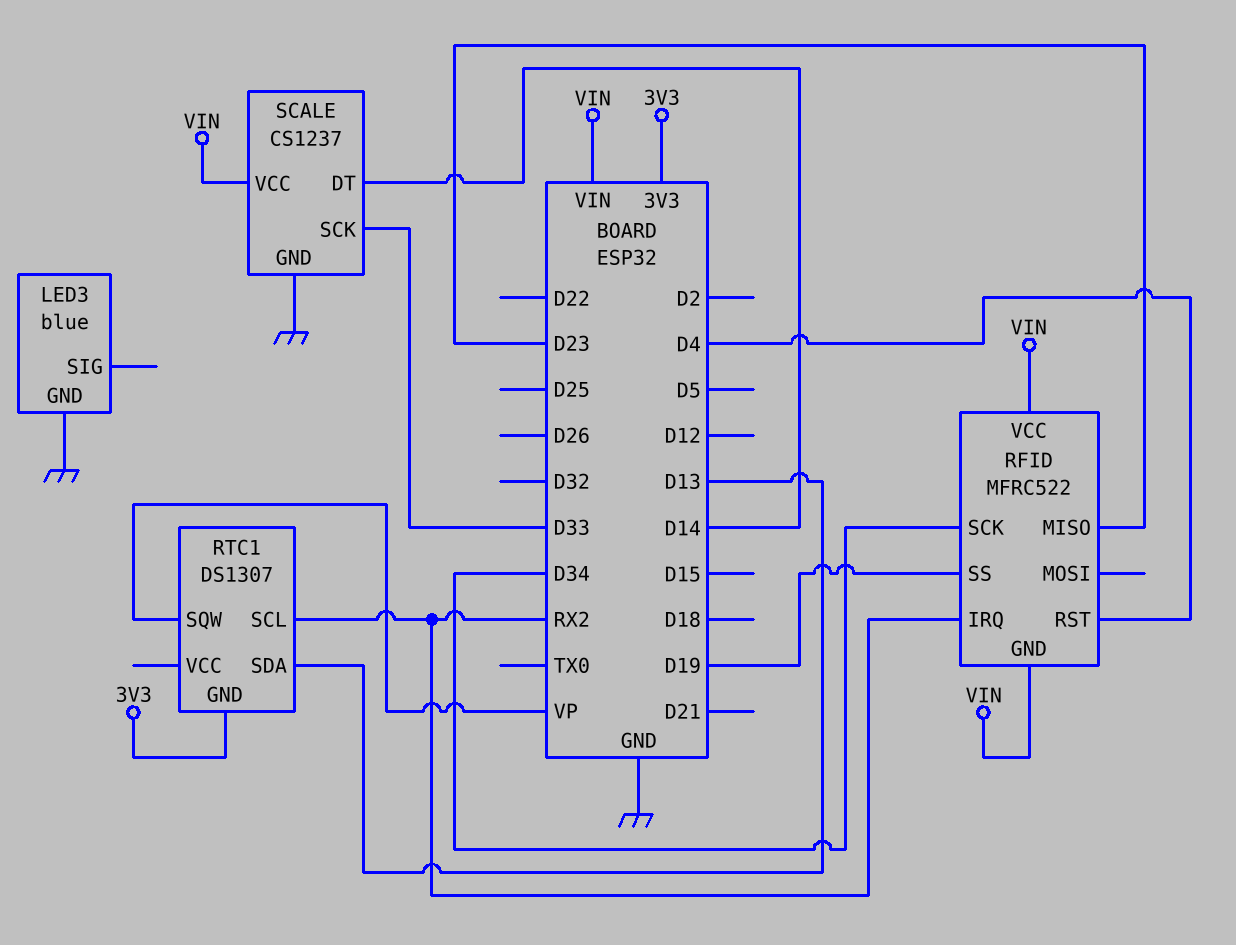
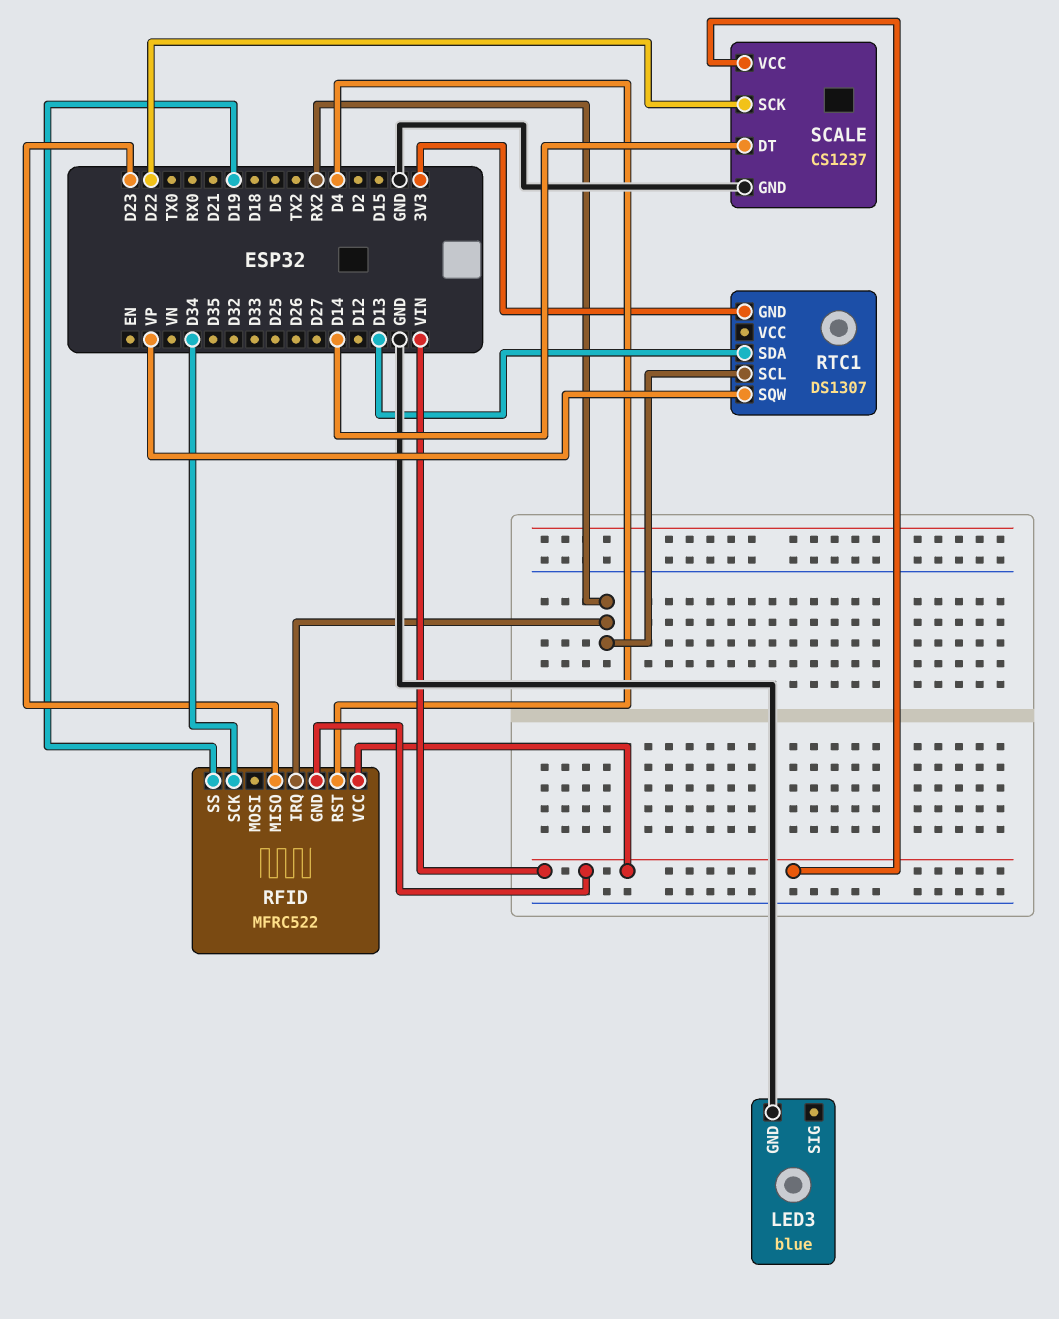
SCALE pin SCK: D33 -> D22

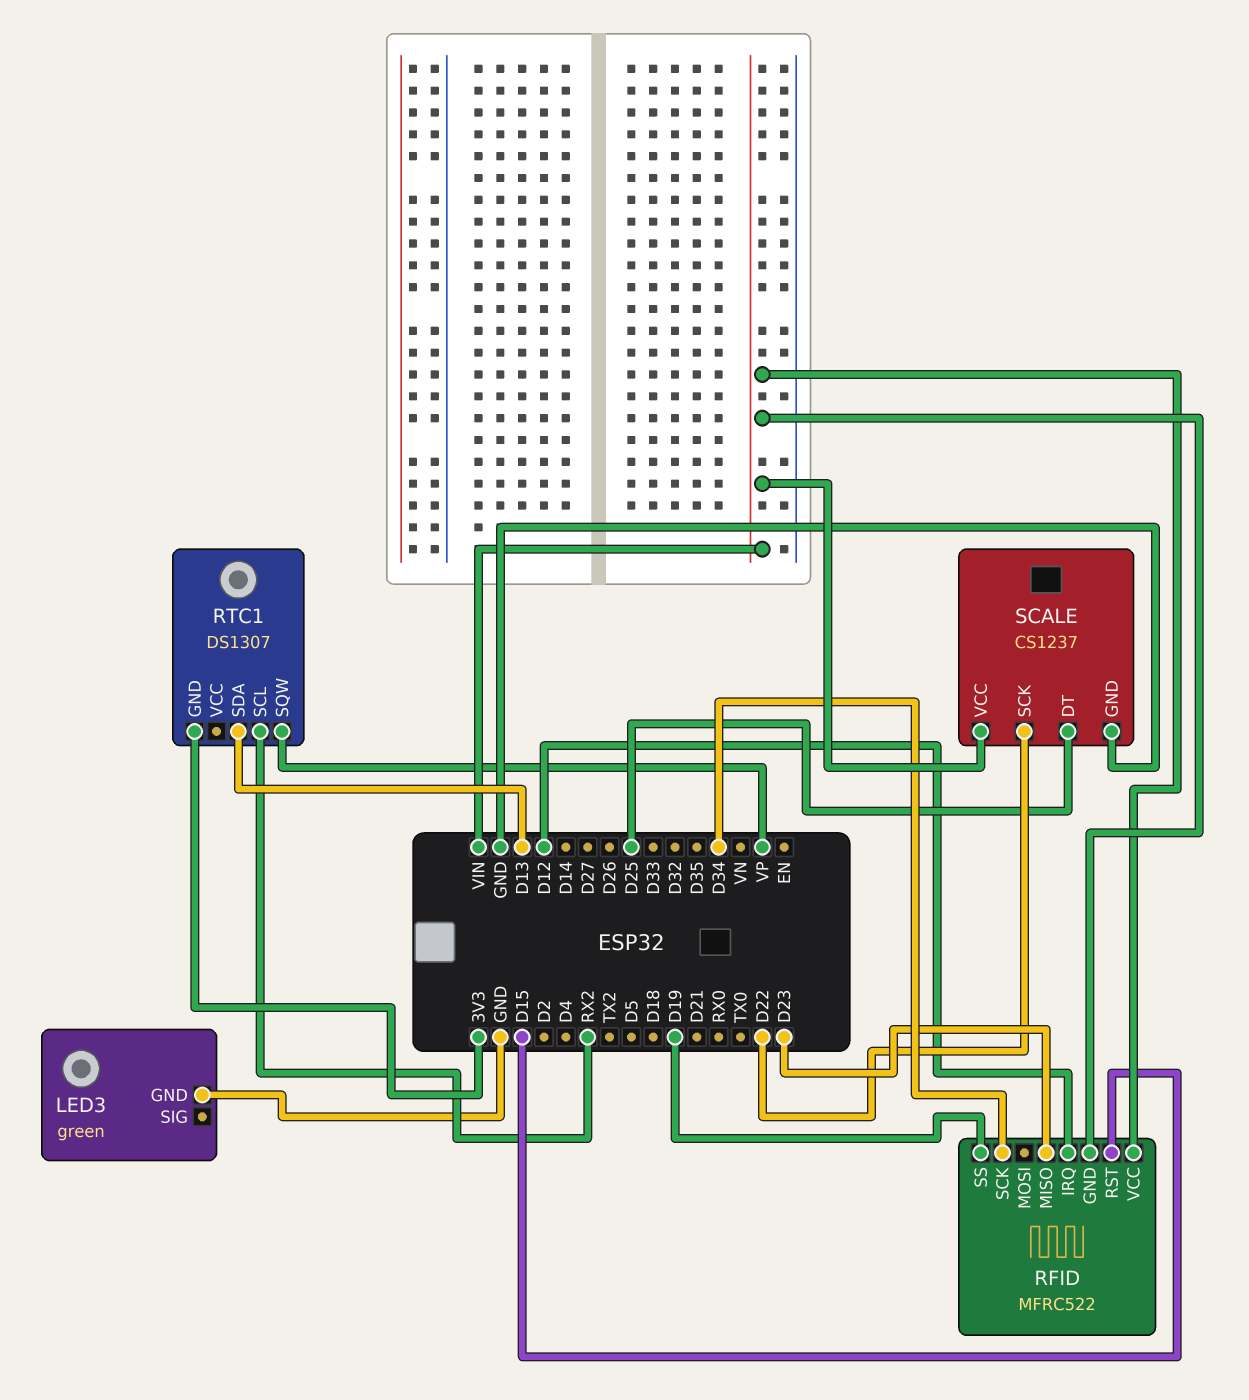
LED3: blue -> green
RFID pin IRQ: RX2 -> D12
RFID pin RST: D4 -> D15
SCALE pin DT: D14 -> D25

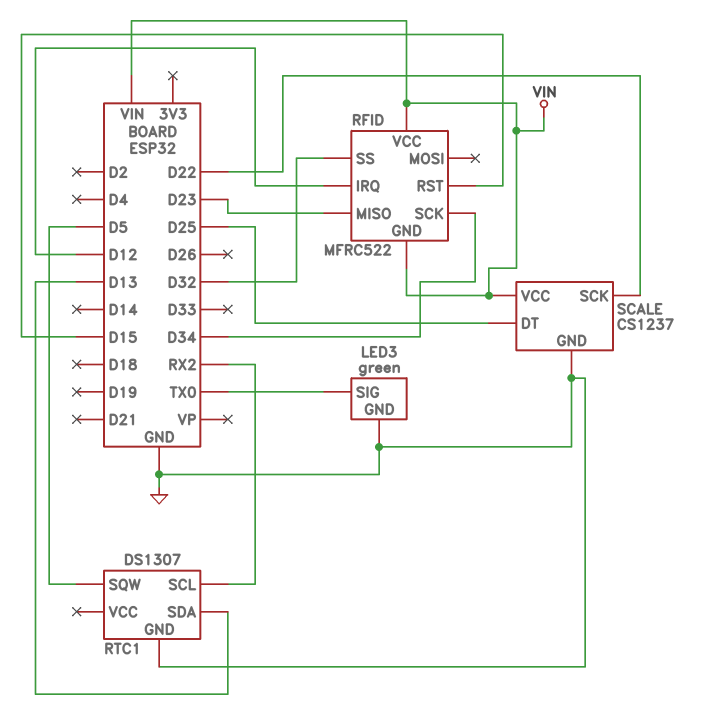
LED3 pin SIG: none -> TX0
RFID pin SS: D19 -> D32
RTC1 pin GND: 3V3 -> GND
RTC1 pin SQW: VP -> D5

